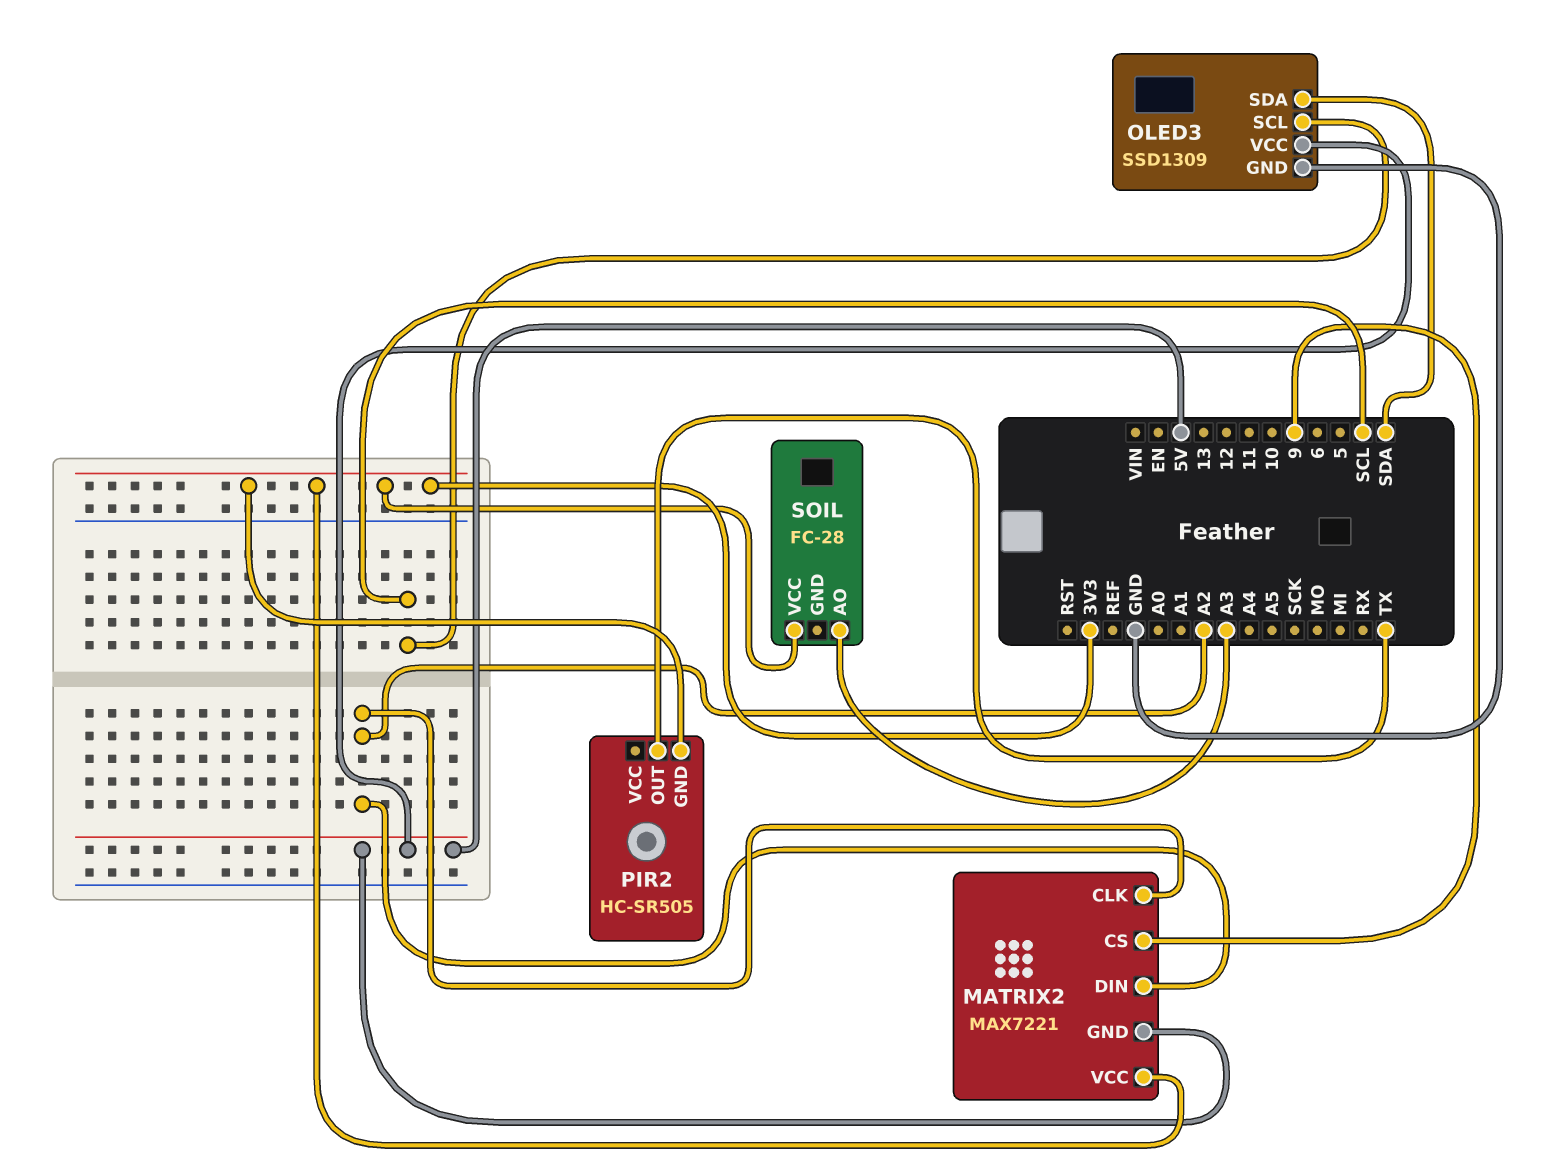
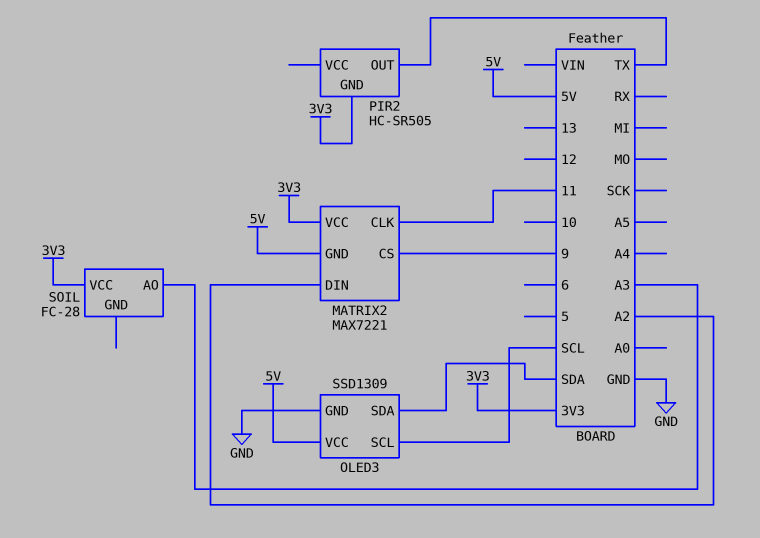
MATRIX2 pin CLK: A2 -> 11

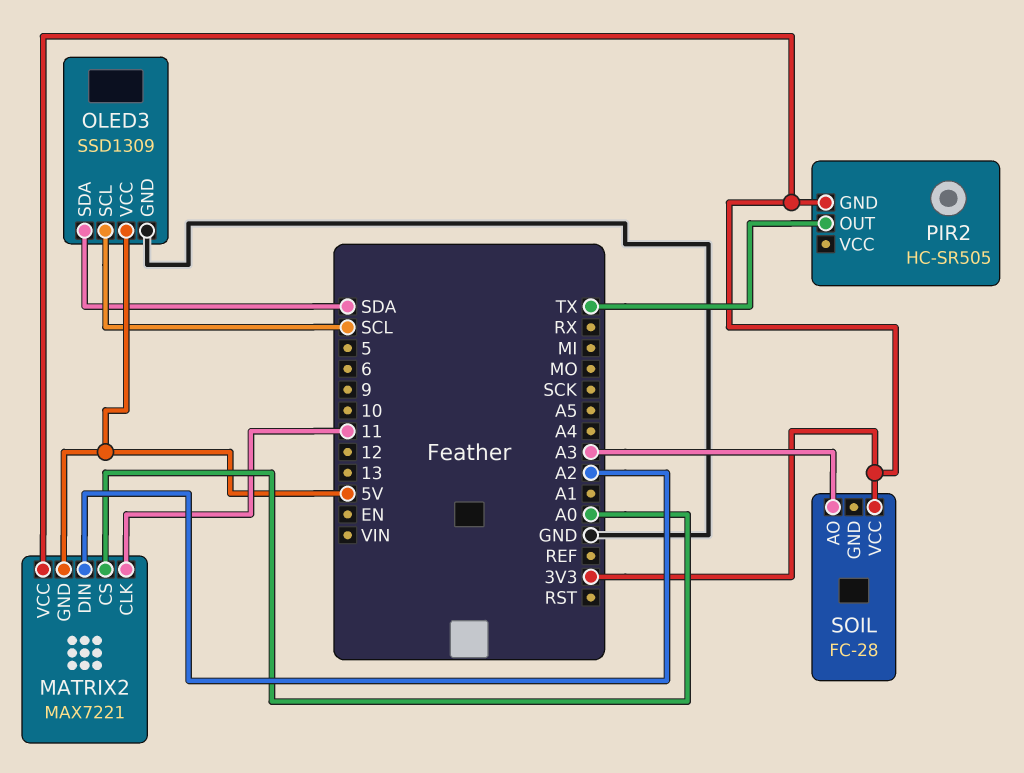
MATRIX2 pin CS: 9 -> A0

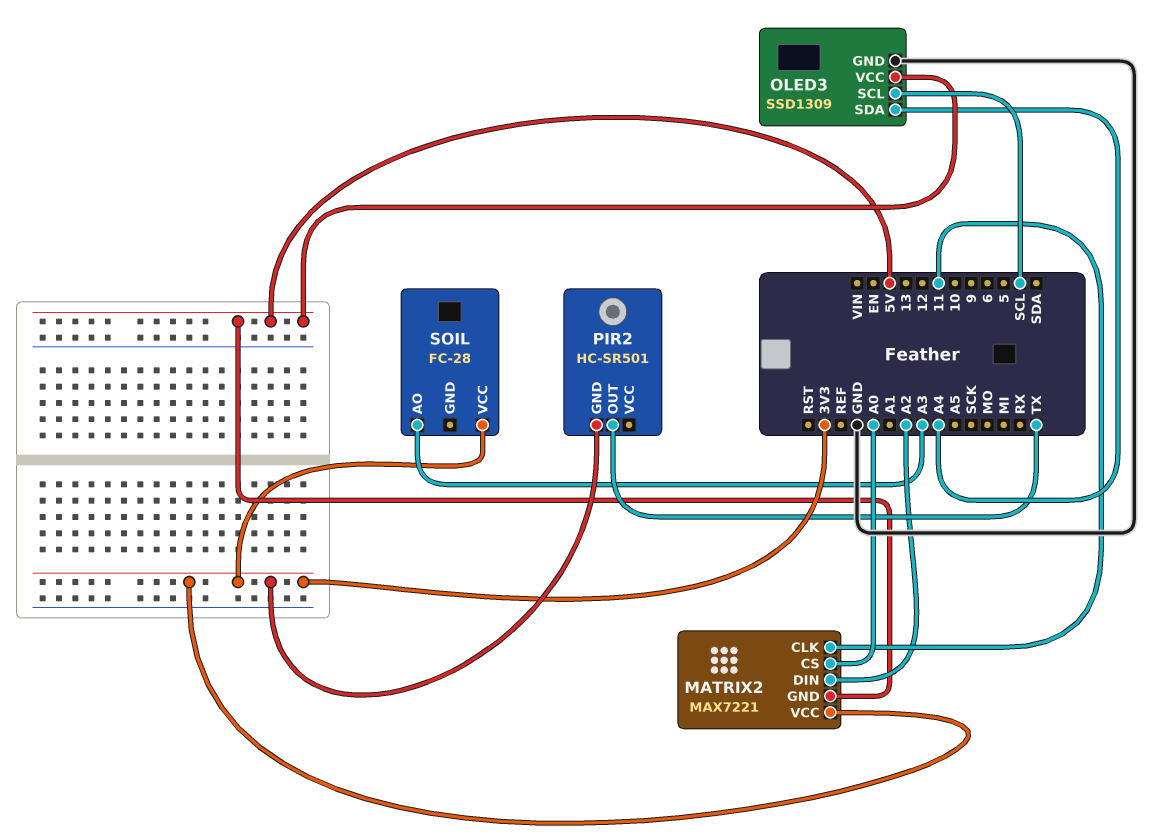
OLED3 pin SDA: SDA -> A4
PIR2: HC-SR505 -> HC-SR501

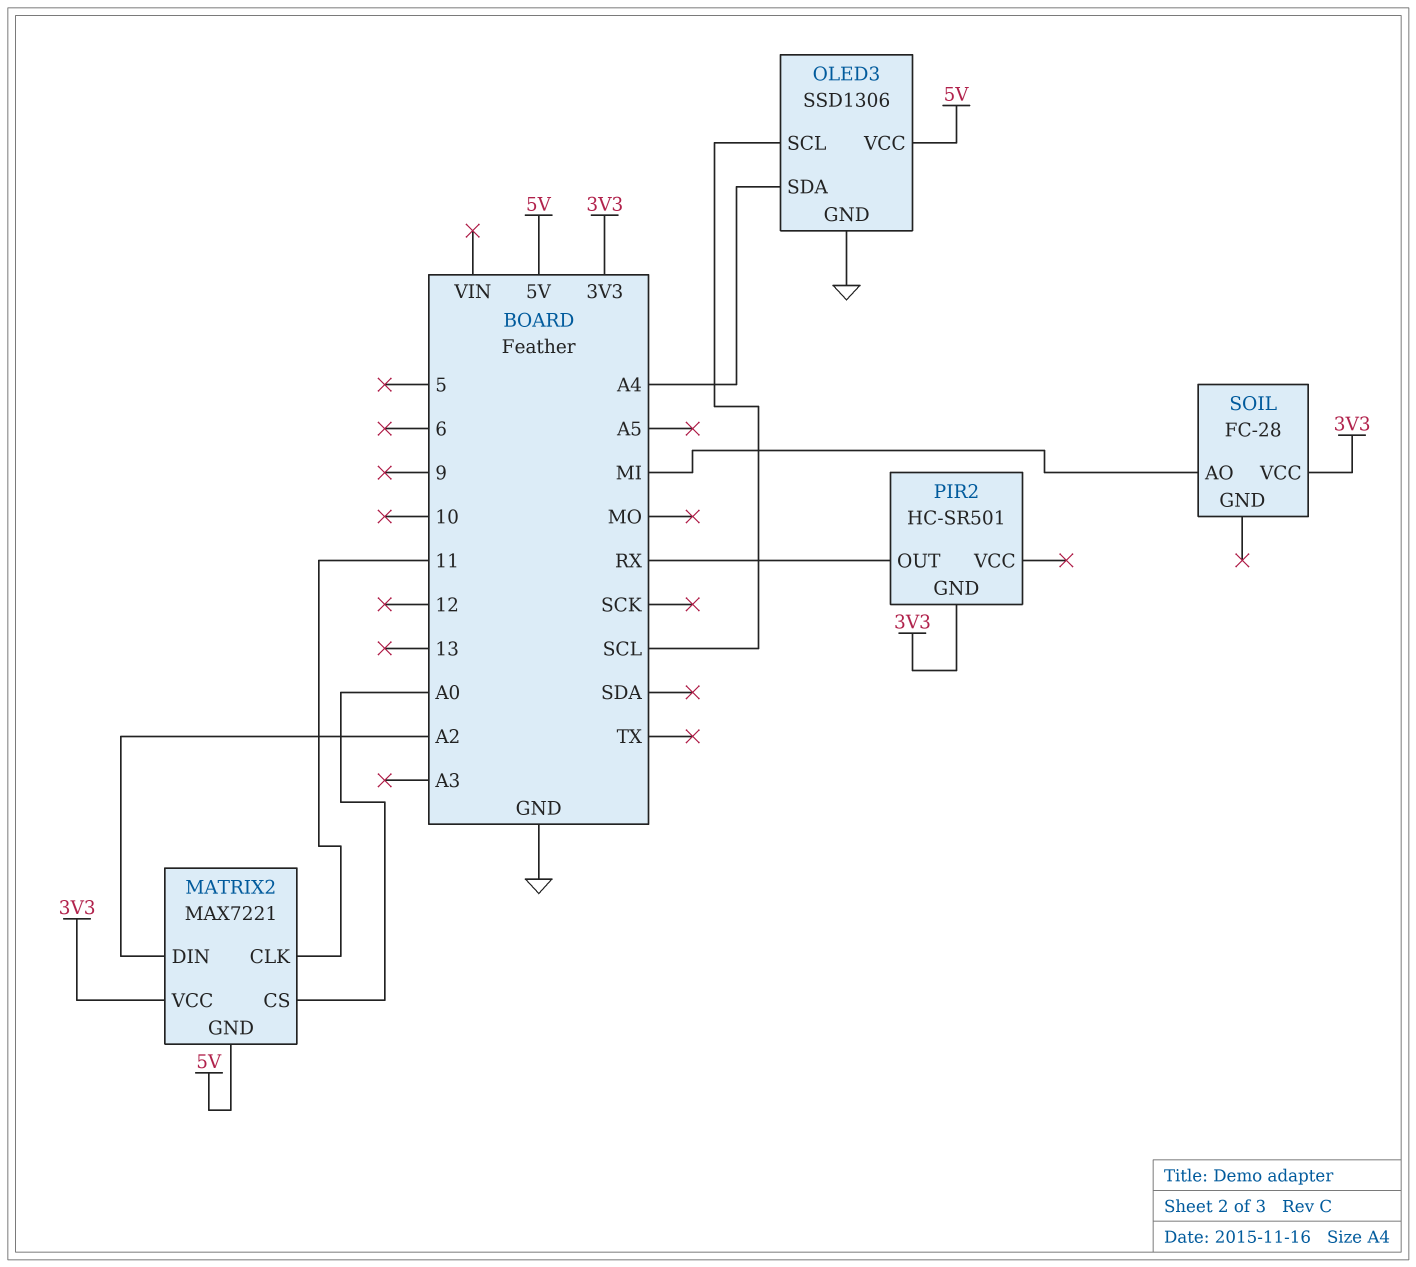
OLED3: SSD1309 -> SSD1306
PIR2 pin OUT: TX -> RX
SOIL pin AO: A3 -> MI

